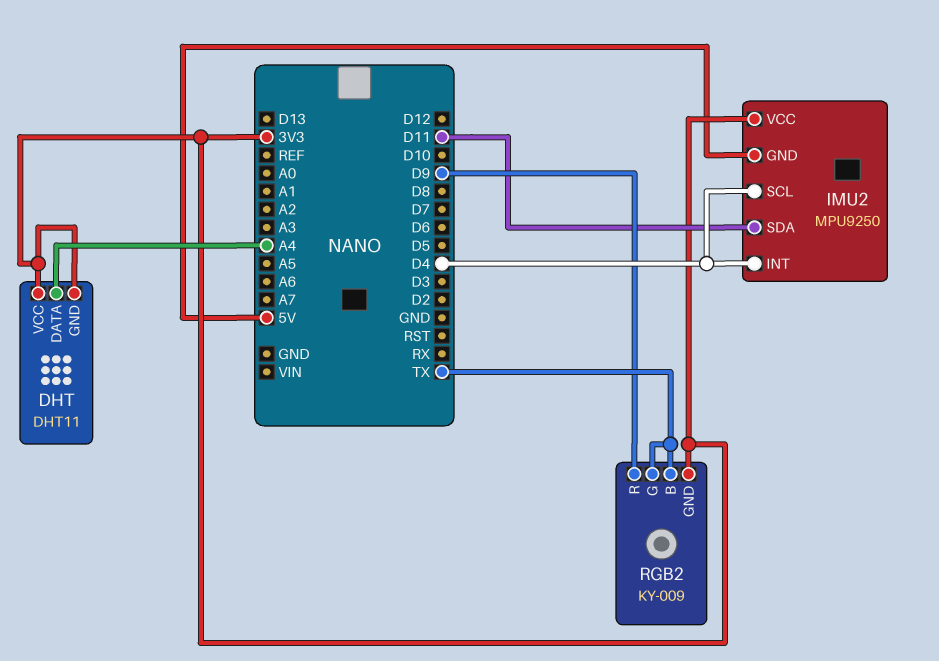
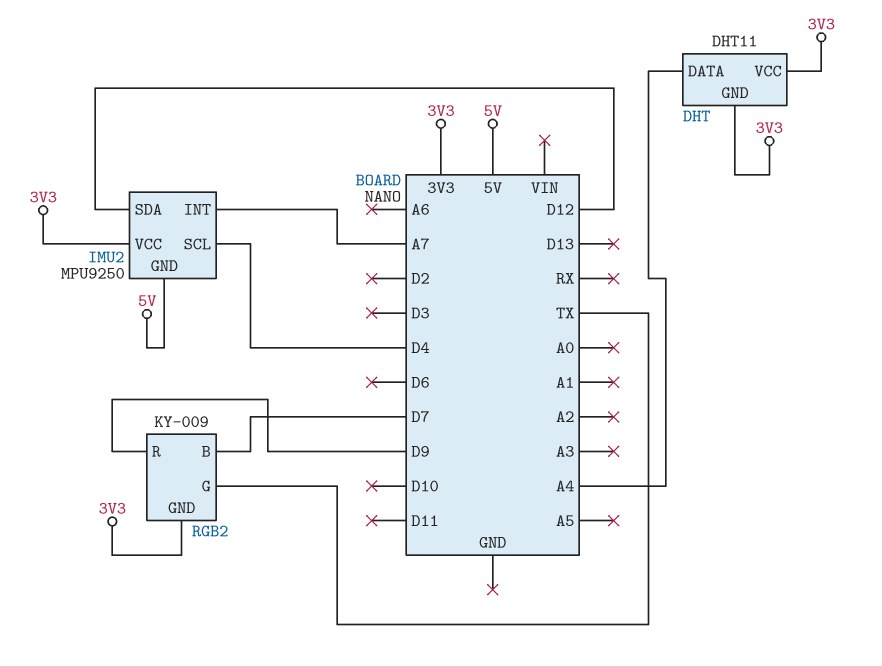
IMU2 pin INT: D4 -> A7
IMU2 pin SDA: D11 -> D12
RGB2 pin B: TX -> D7

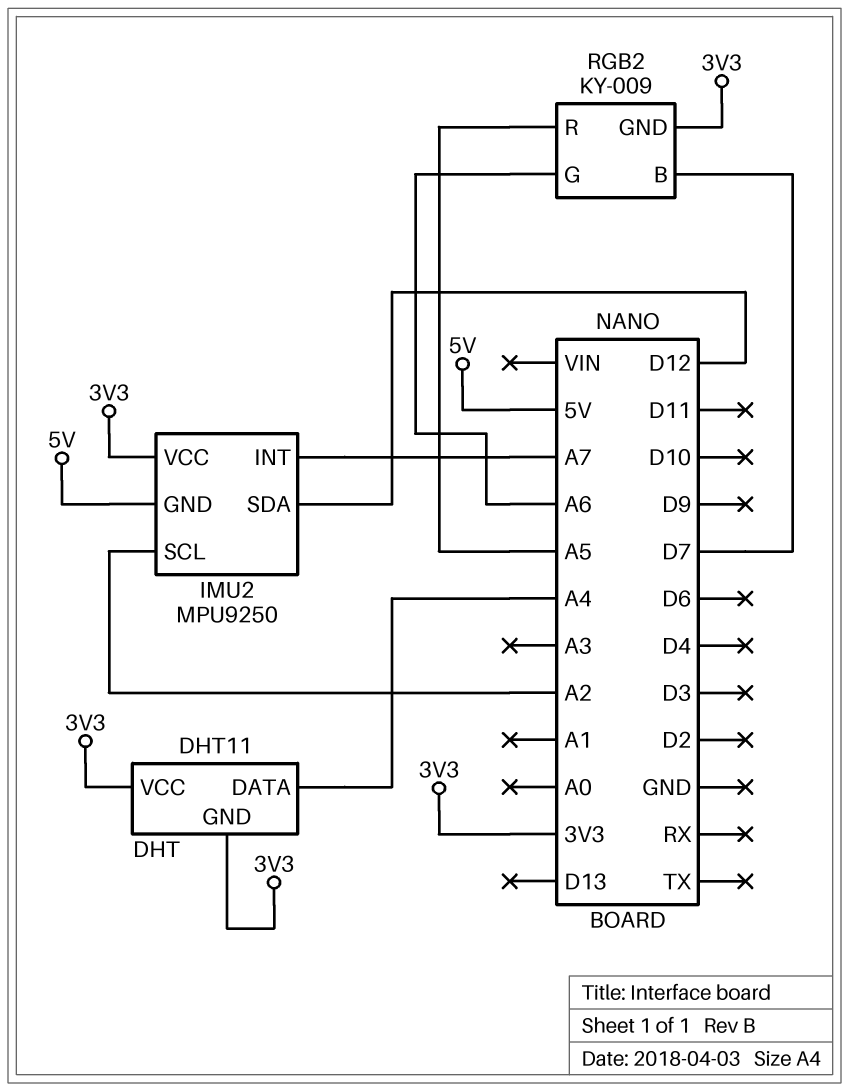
IMU2 pin SCL: D4 -> A2
RGB2 pin G: TX -> A6
RGB2 pin R: D9 -> A5

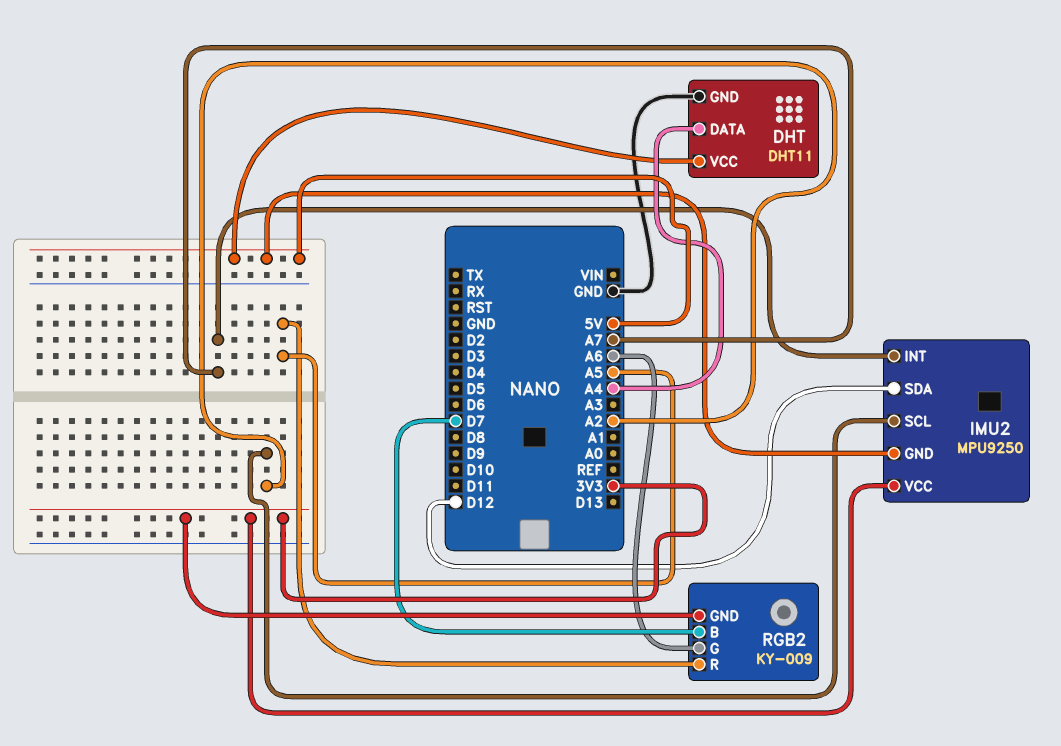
DHT pin GND: 3V3 -> GND
DHT pin VCC: 3V3 -> 5V

